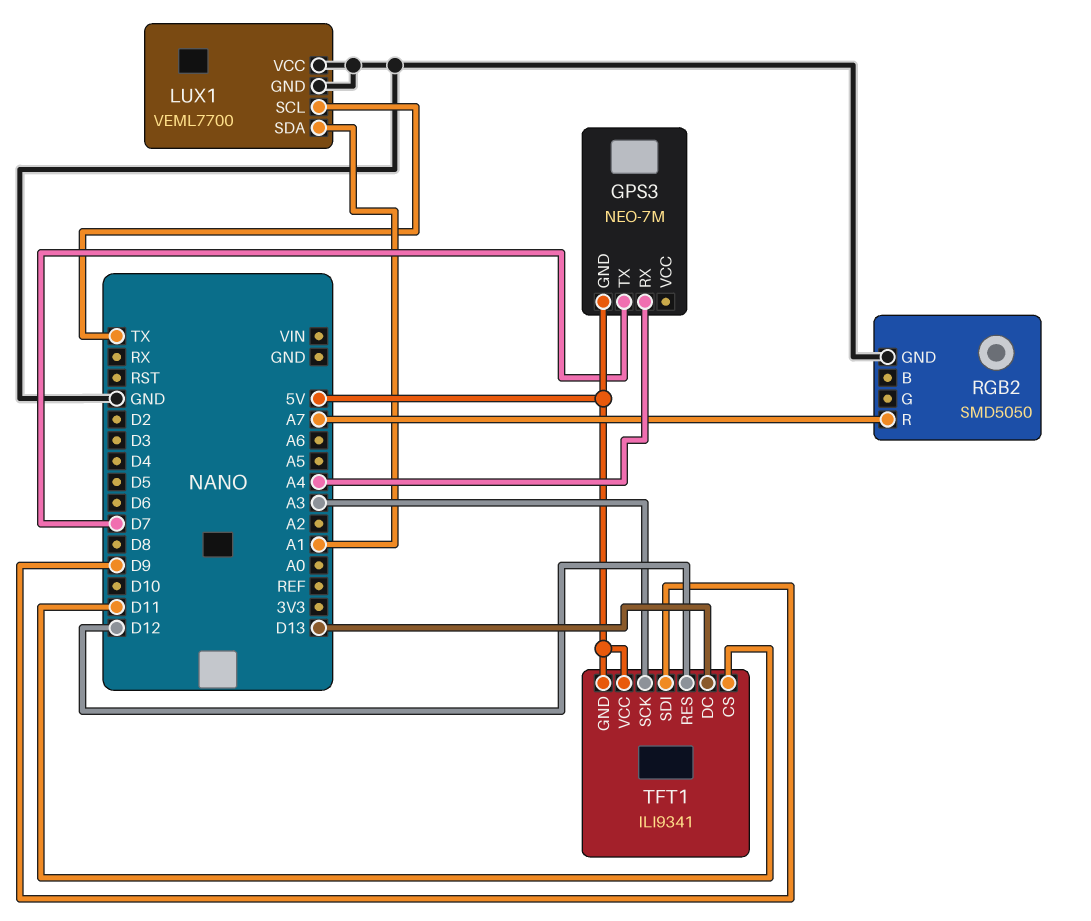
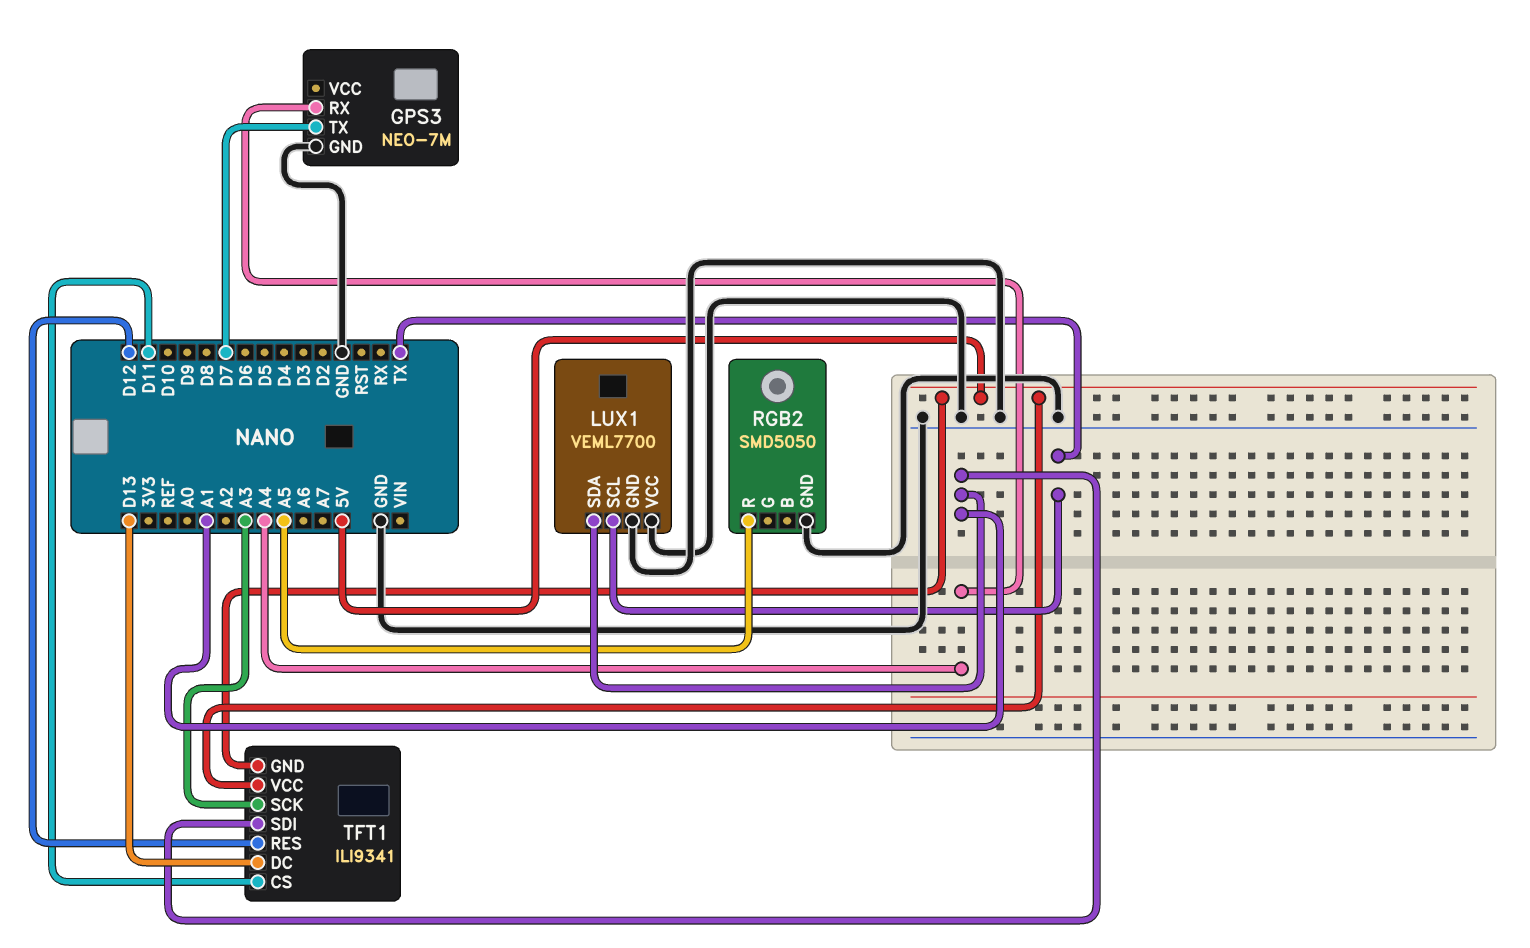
GPS3 pin GND: 5V -> GND
RGB2 pin R: A7 -> A5
TFT1 pin SDI: D9 -> A1

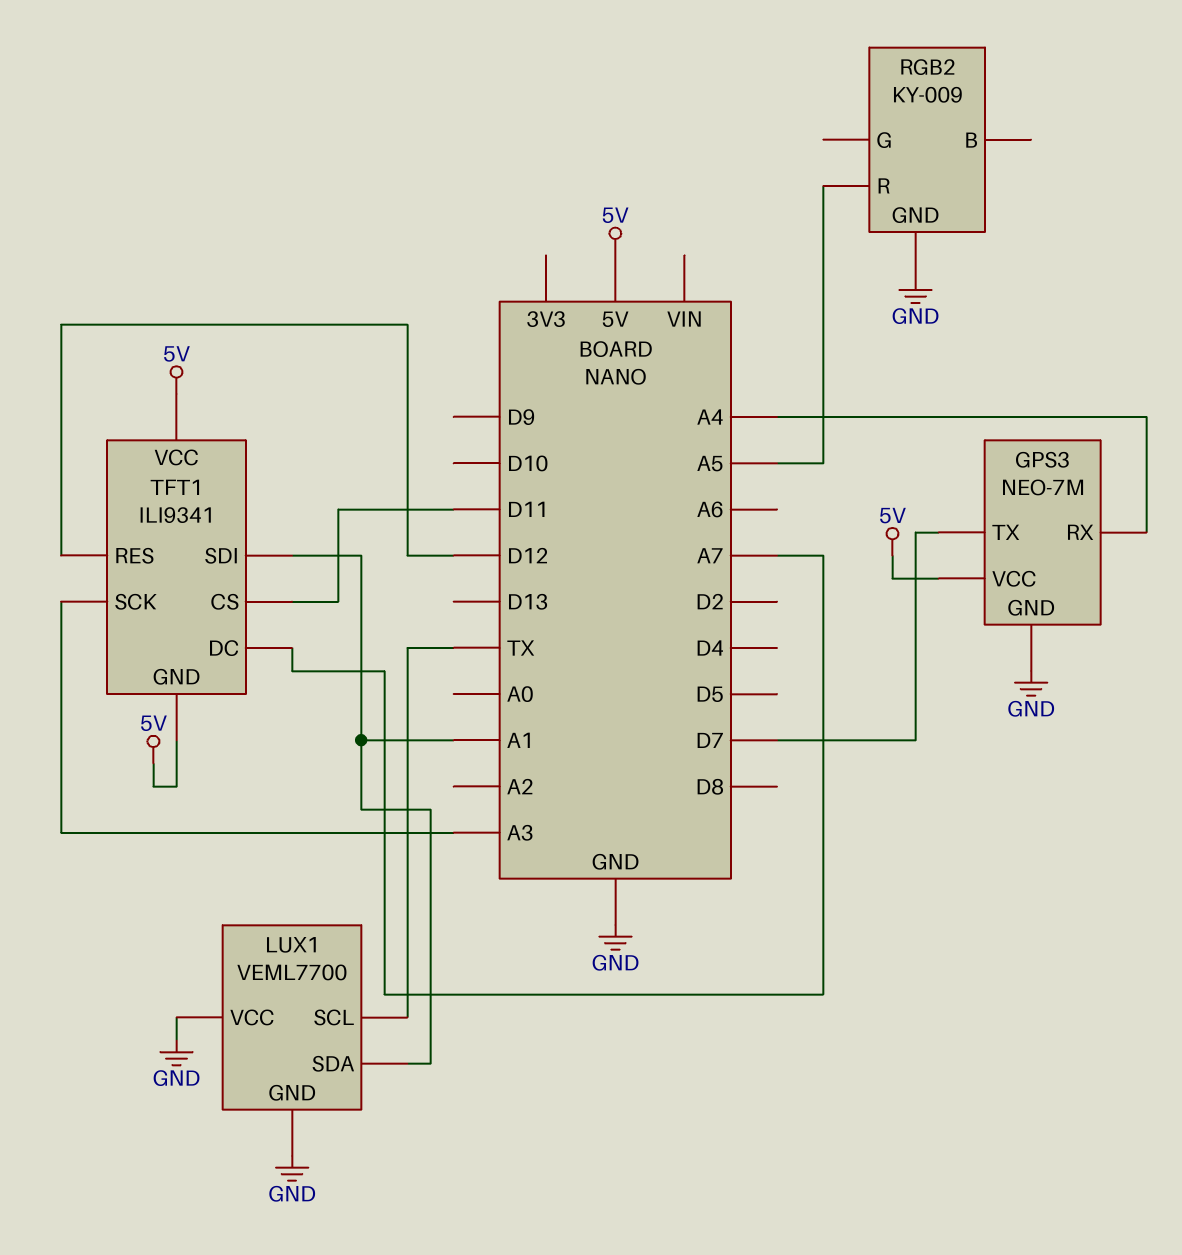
GPS3 pin VCC: none -> 5V
RGB2: SMD5050 -> KY-009
TFT1 pin DC: D13 -> A7

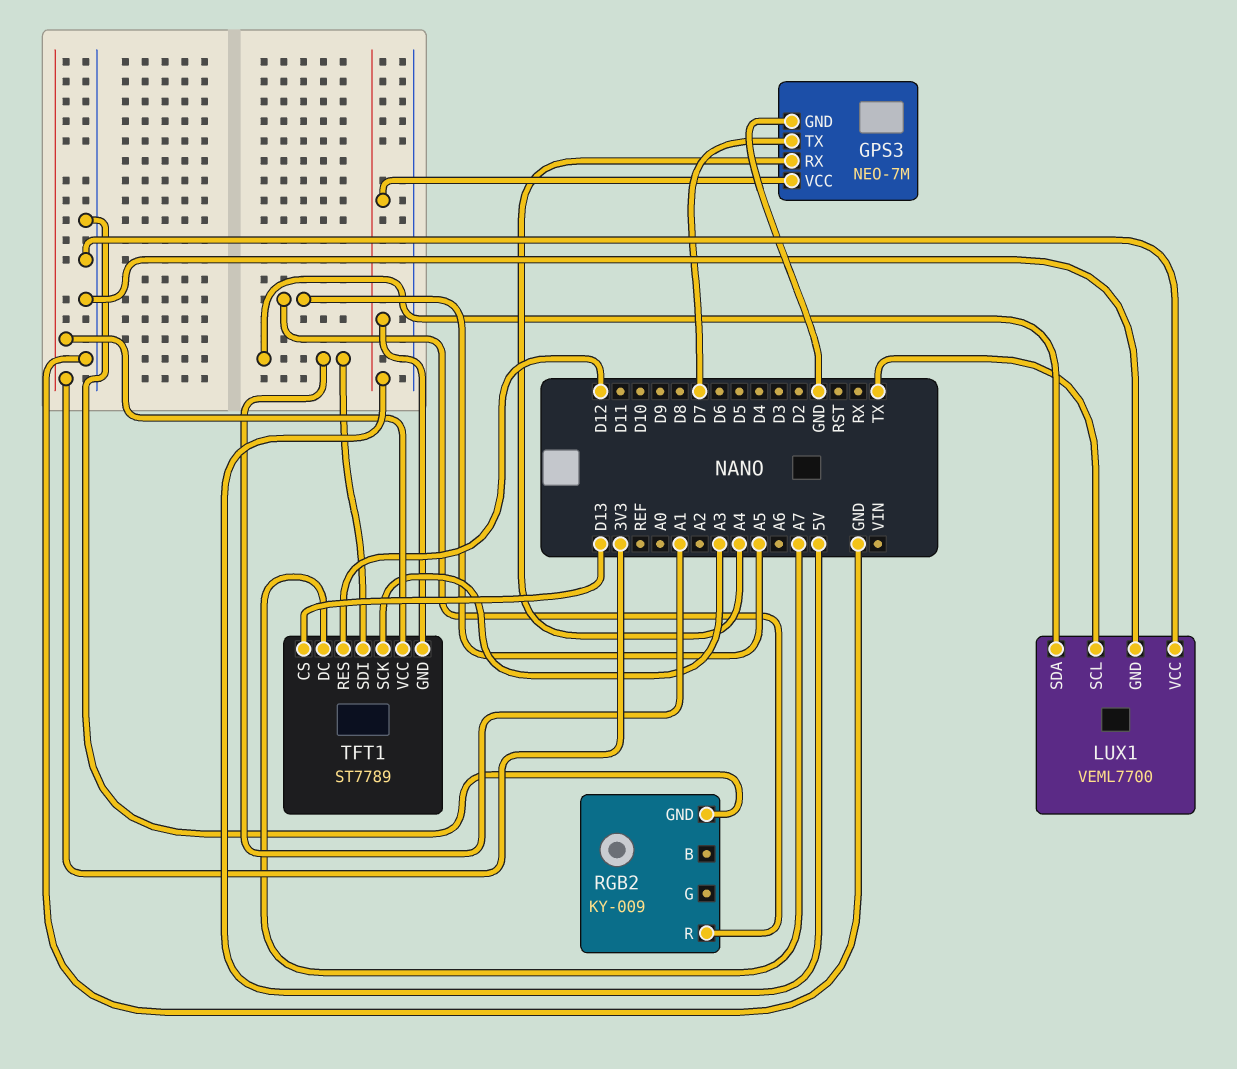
TFT1: ILI9341 -> ST7789
TFT1 pin CS: D11 -> D13
TFT1 pin VCC: 5V -> 3V3

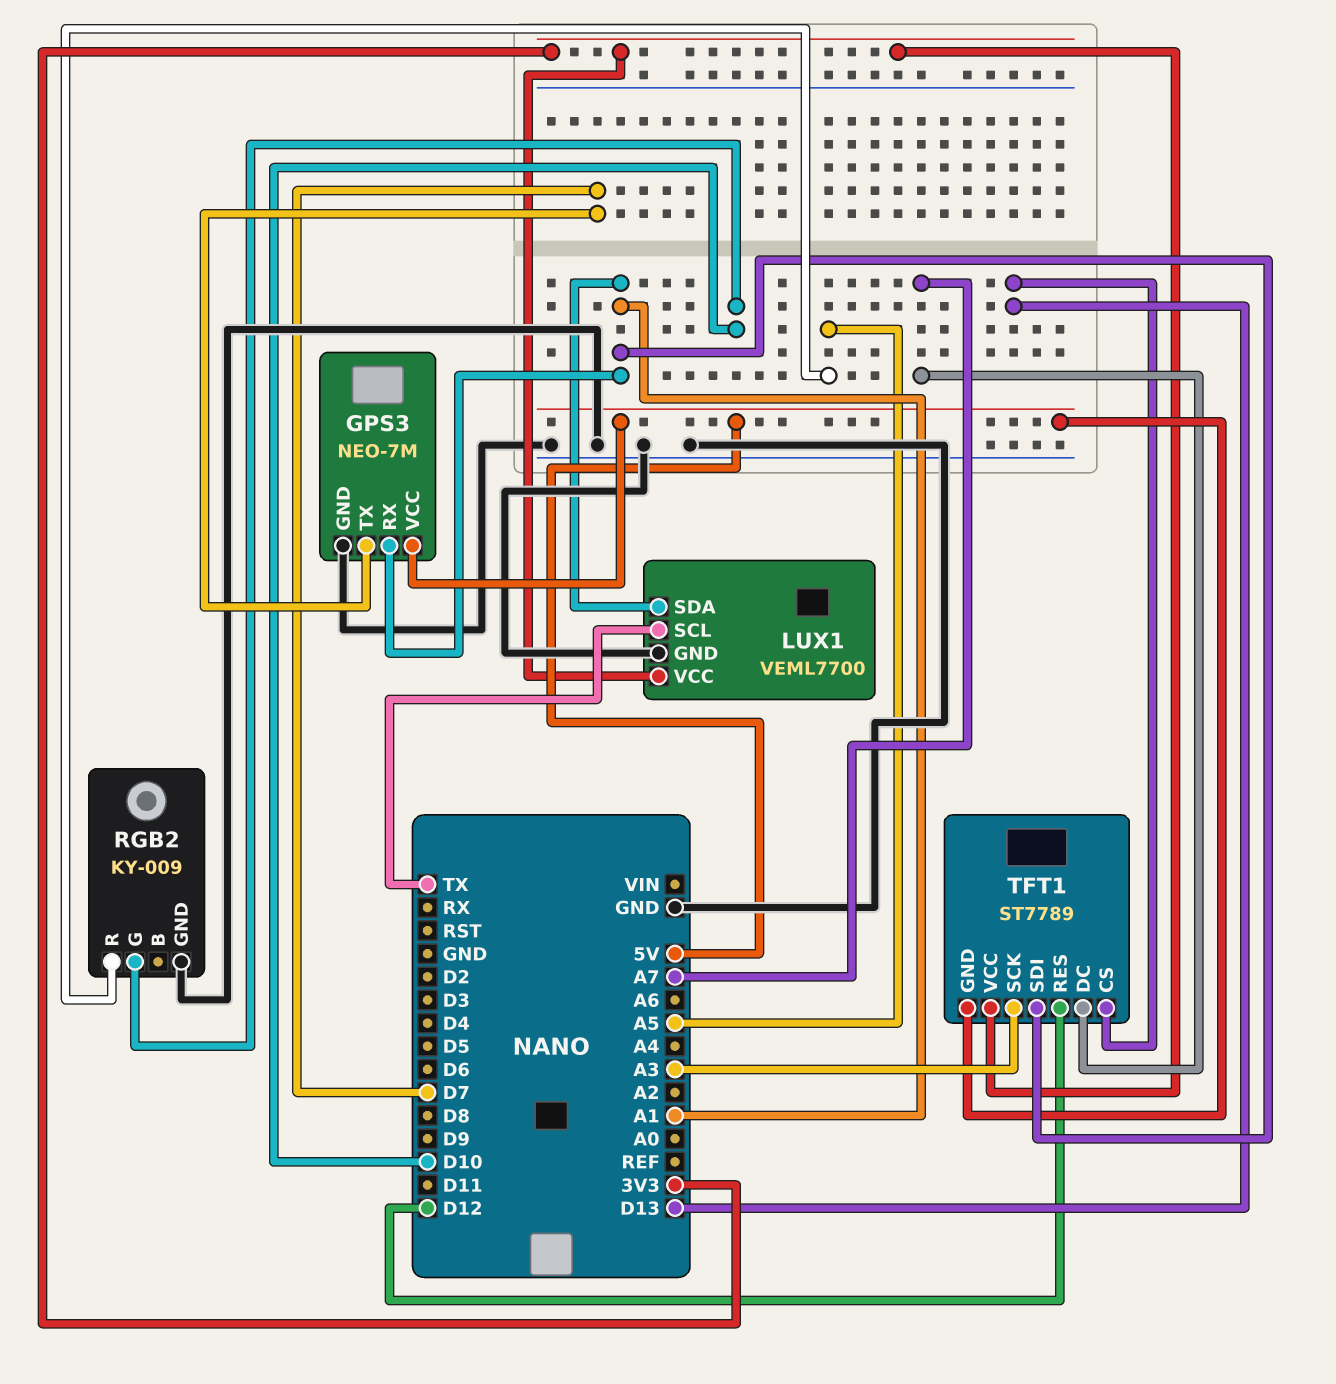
GPS3 pin RX: A4 -> A1
LUX1 pin VCC: GND -> 3V3
RGB2 pin G: none -> D10

